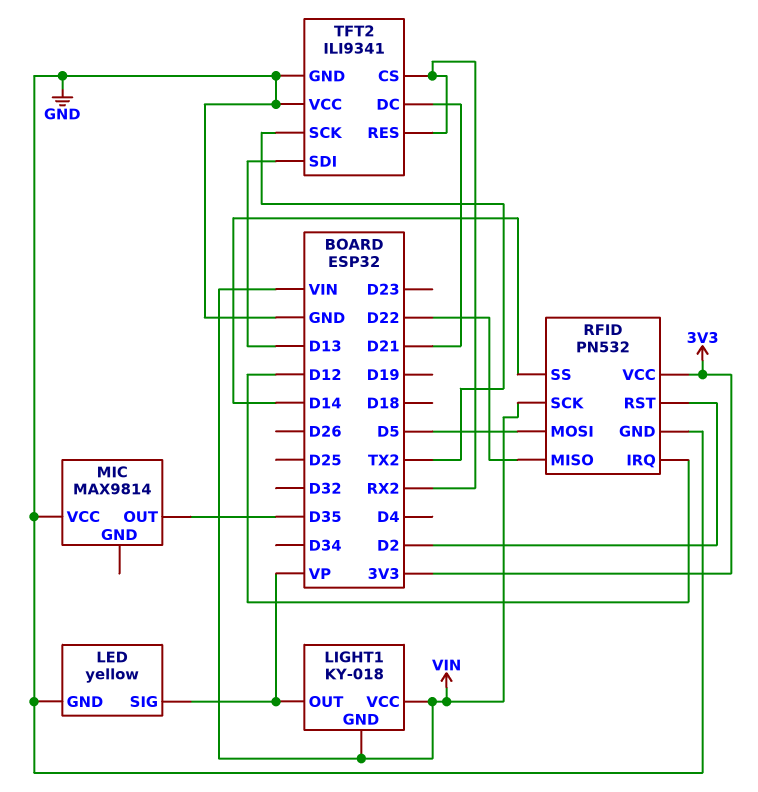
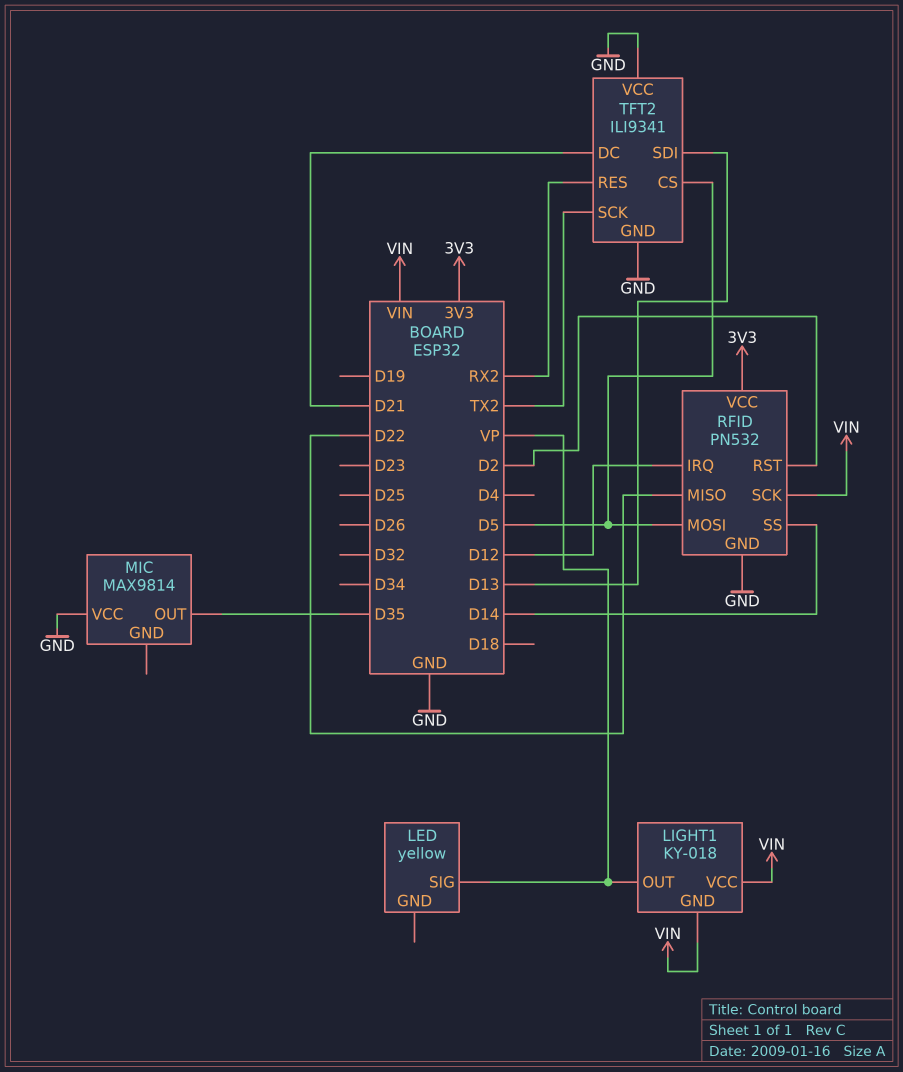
LED pin GND: GND -> none
TFT2 pin CS: RX2 -> D5

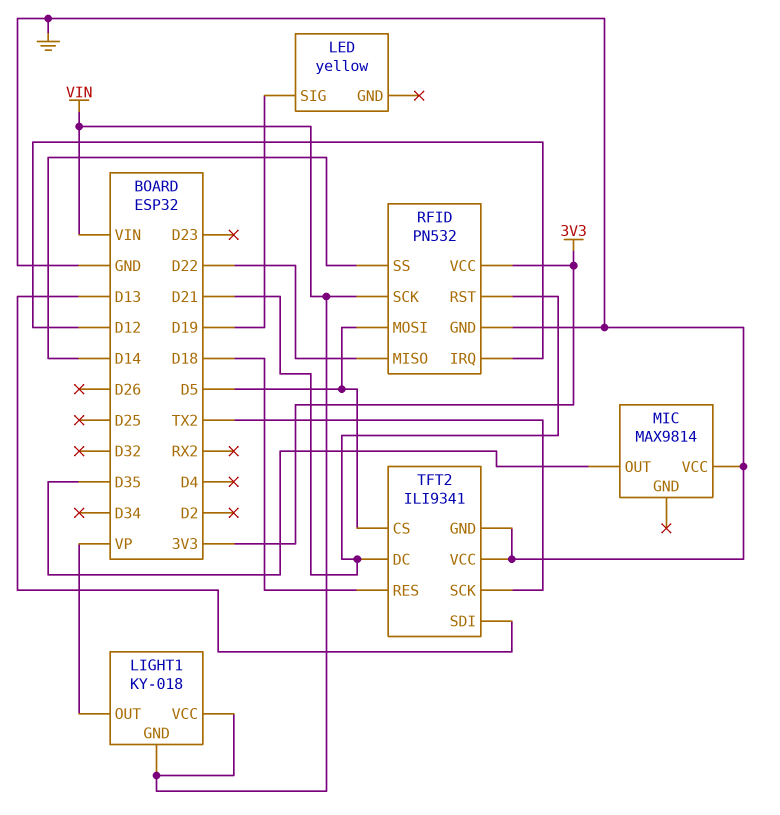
LED pin SIG: VP -> D19
RFID pin RST: D2 -> D21
TFT2 pin RES: RX2 -> D18

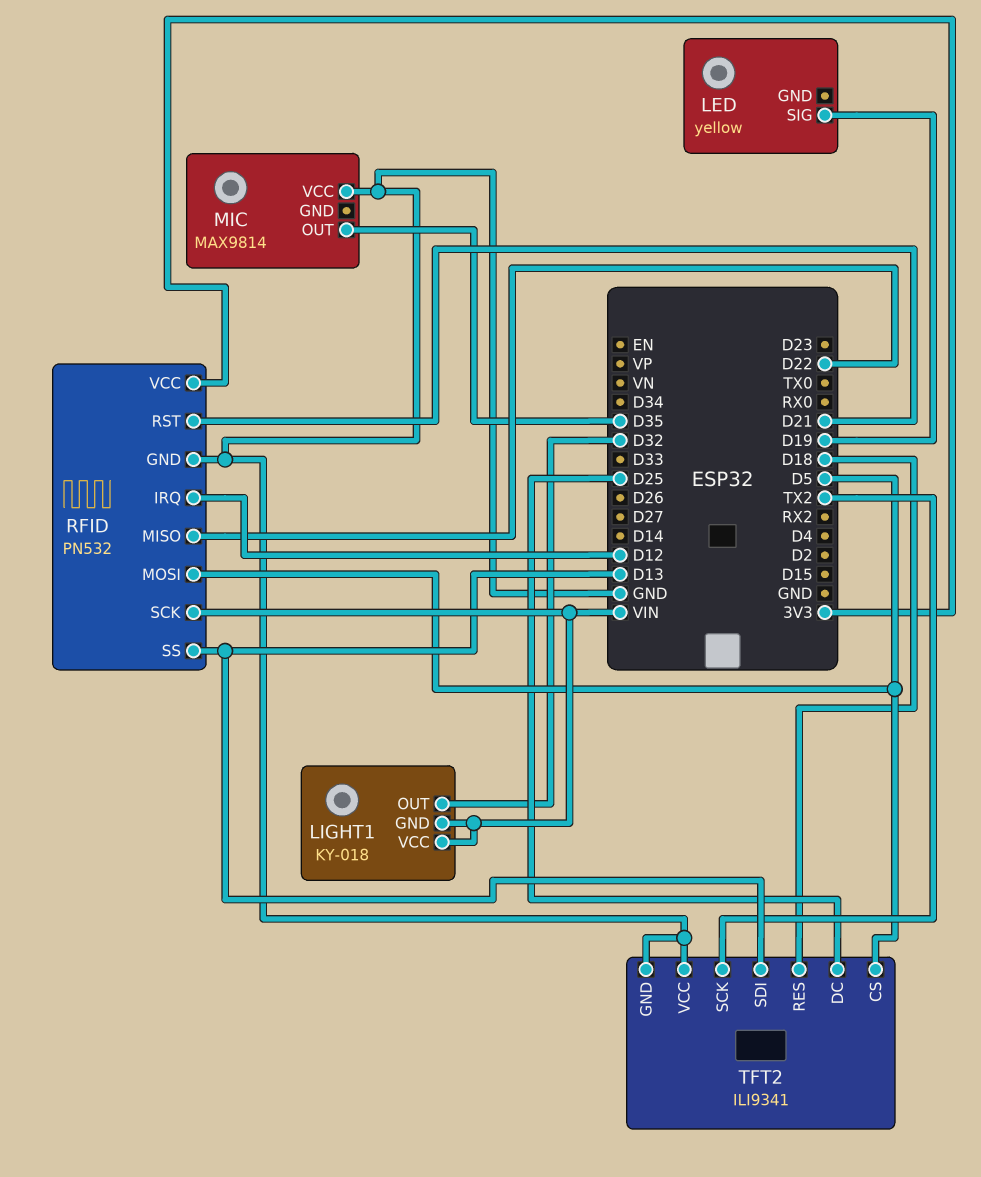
LIGHT1 pin OUT: VP -> D32
RFID pin SS: D14 -> D13
TFT2 pin DC: D21 -> D25

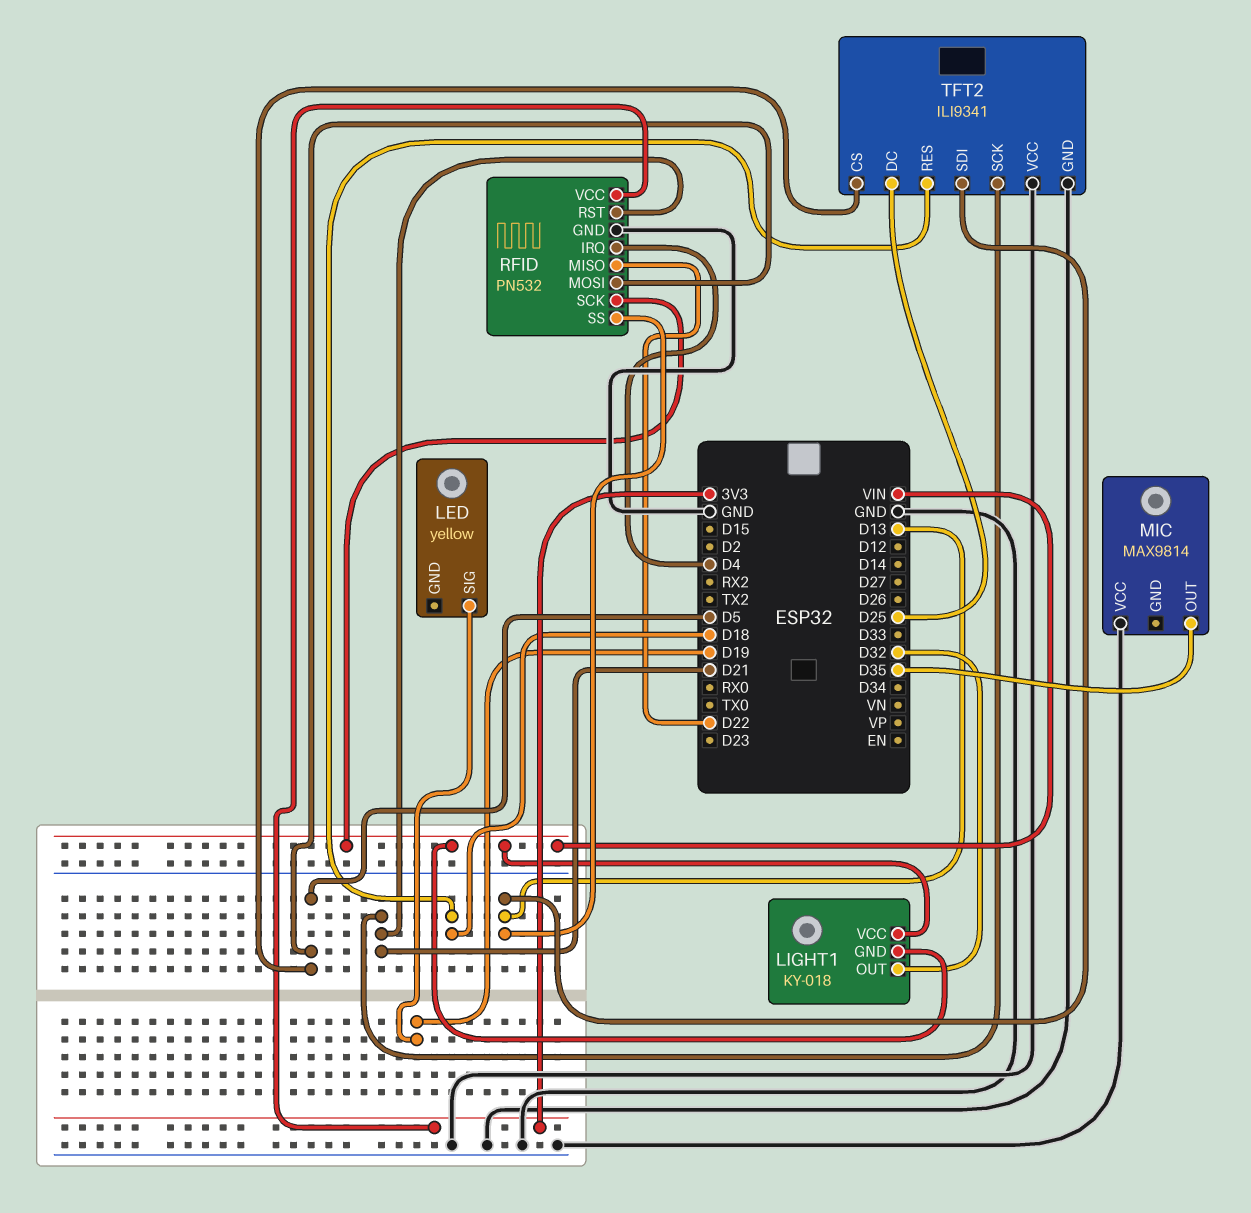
RFID pin IRQ: D12 -> D4
TFT2 pin SCK: TX2 -> D21

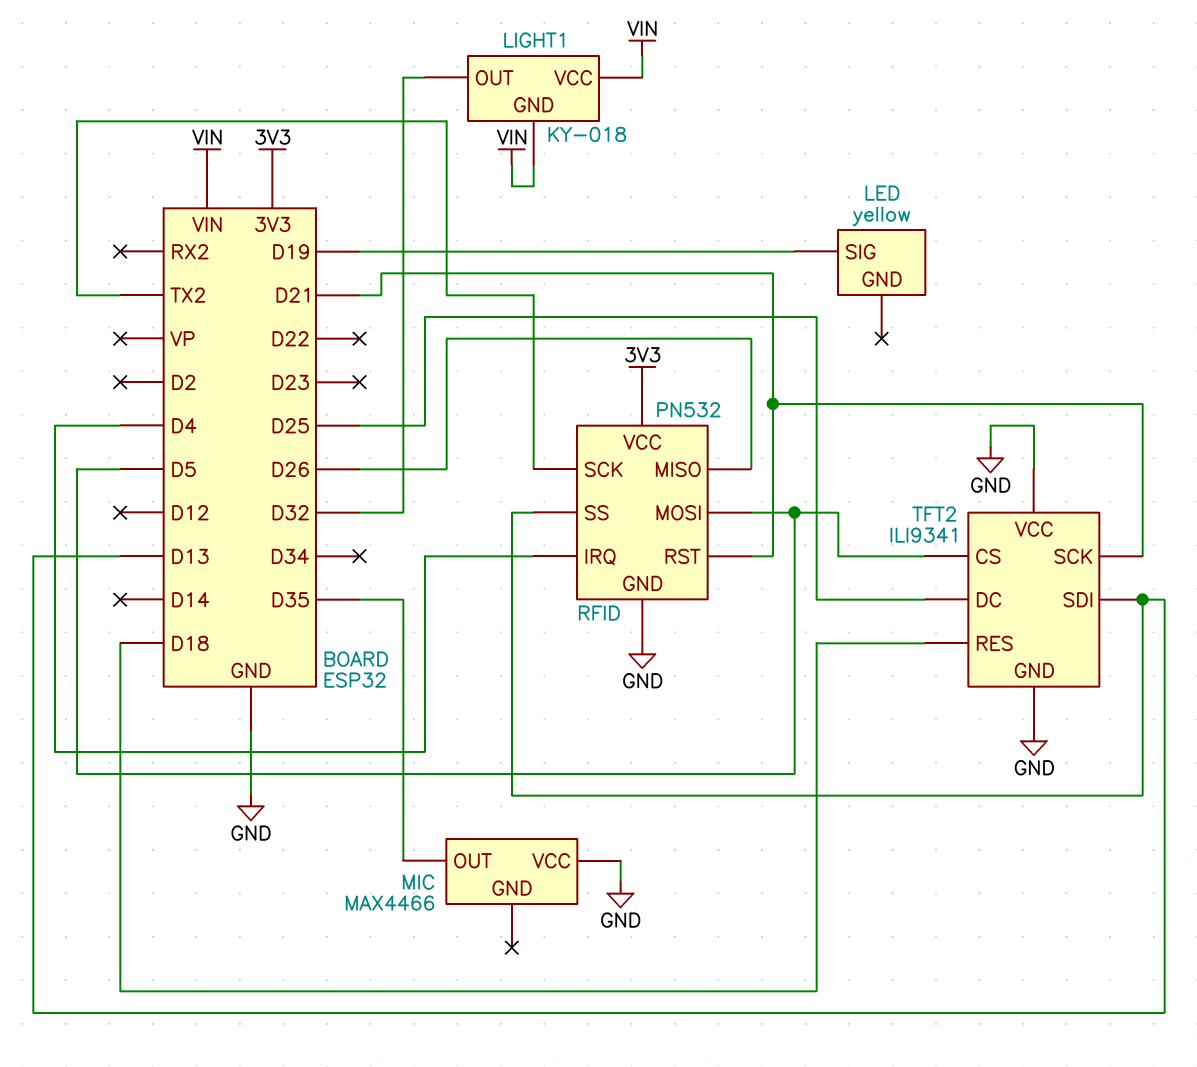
MIC: MAX9814 -> MAX4466
RFID pin MISO: D22 -> D26
RFID pin SCK: VIN -> TX2

